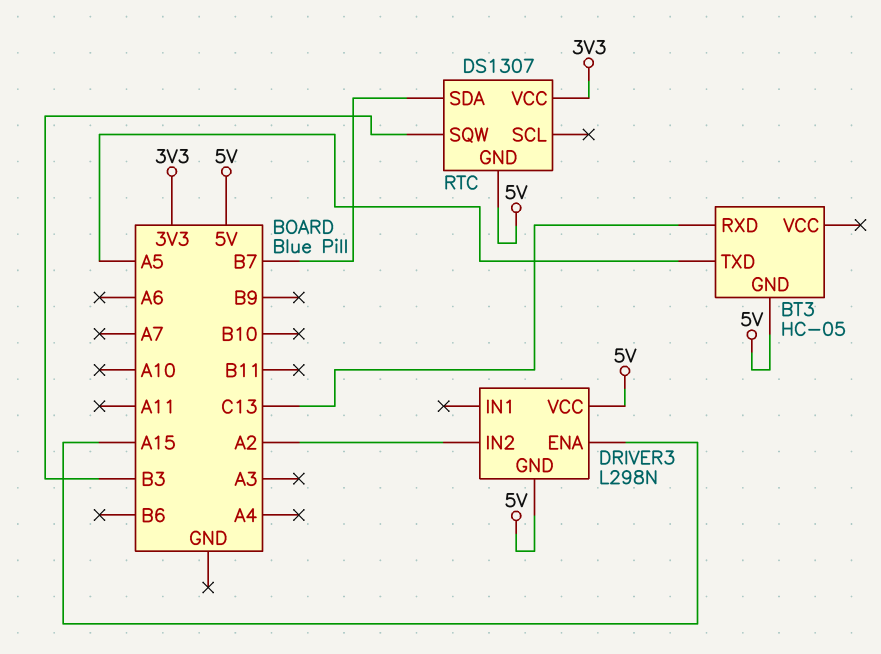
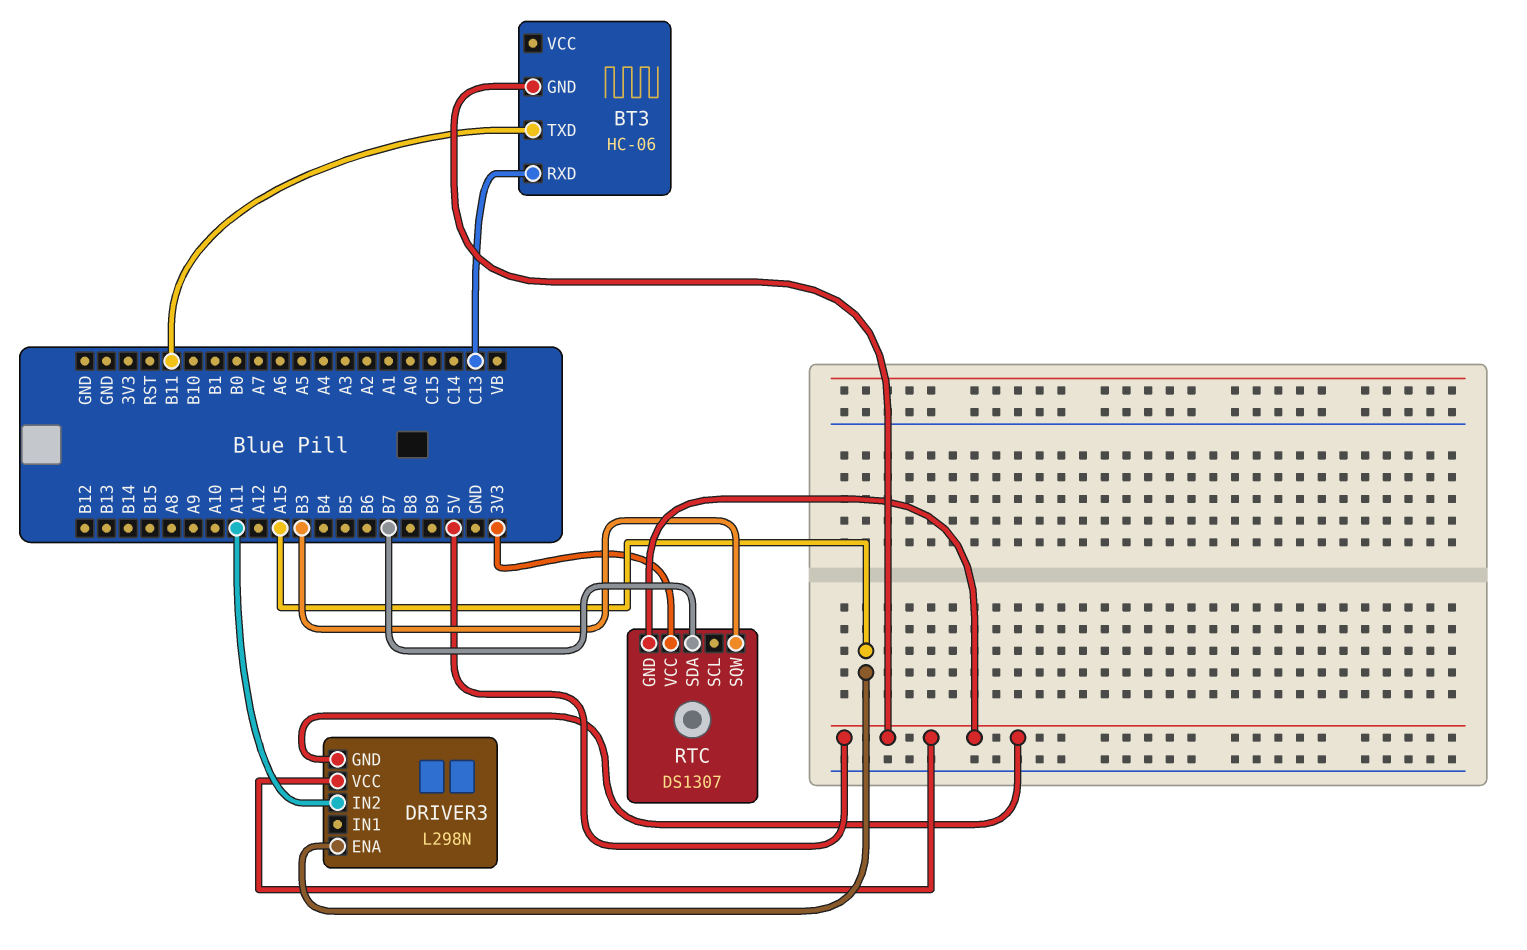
BT3: HC-05 -> HC-06
BT3 pin TXD: A5 -> B11
DRIVER3 pin IN2: A2 -> A11

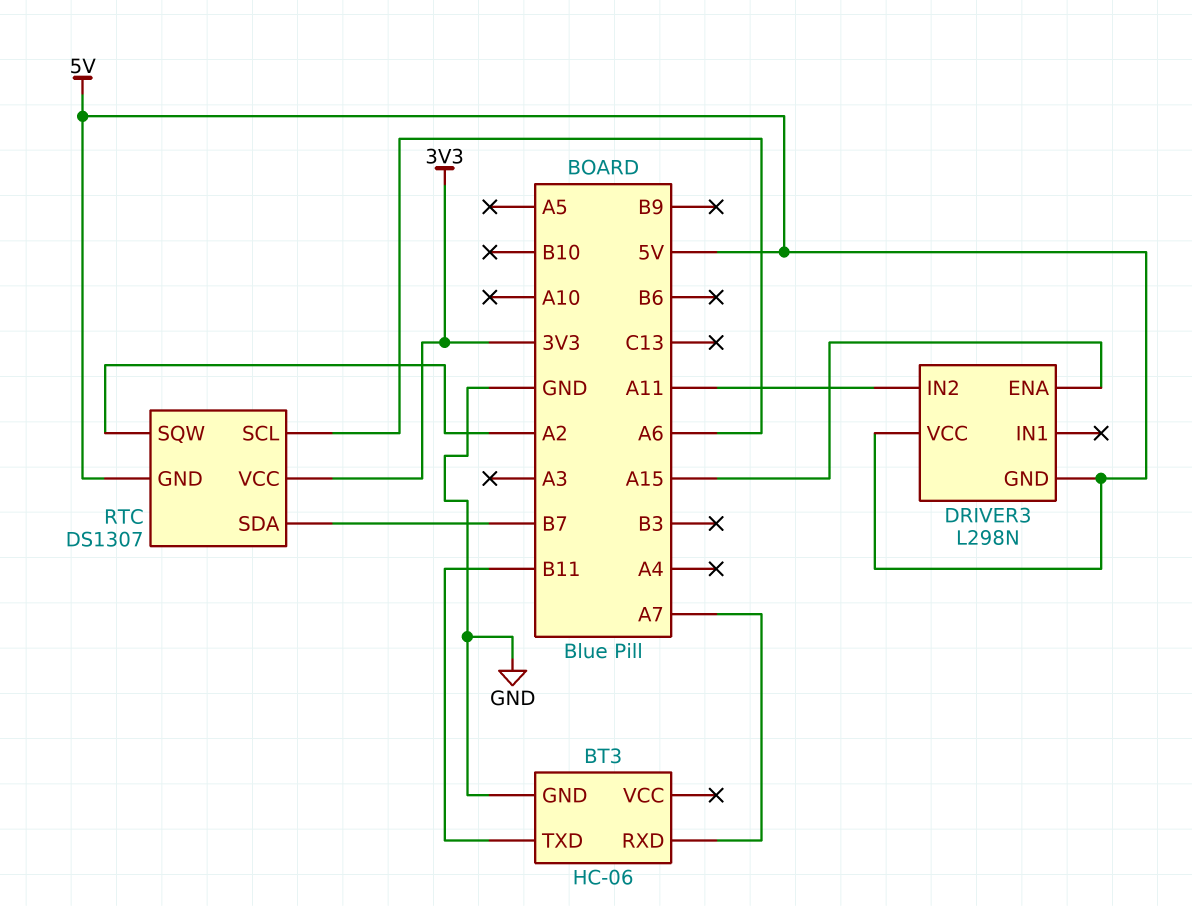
BT3 pin GND: 5V -> GND
BT3 pin RXD: C13 -> A7
RTC pin SCL: none -> A6
RTC pin SQW: B3 -> A2

